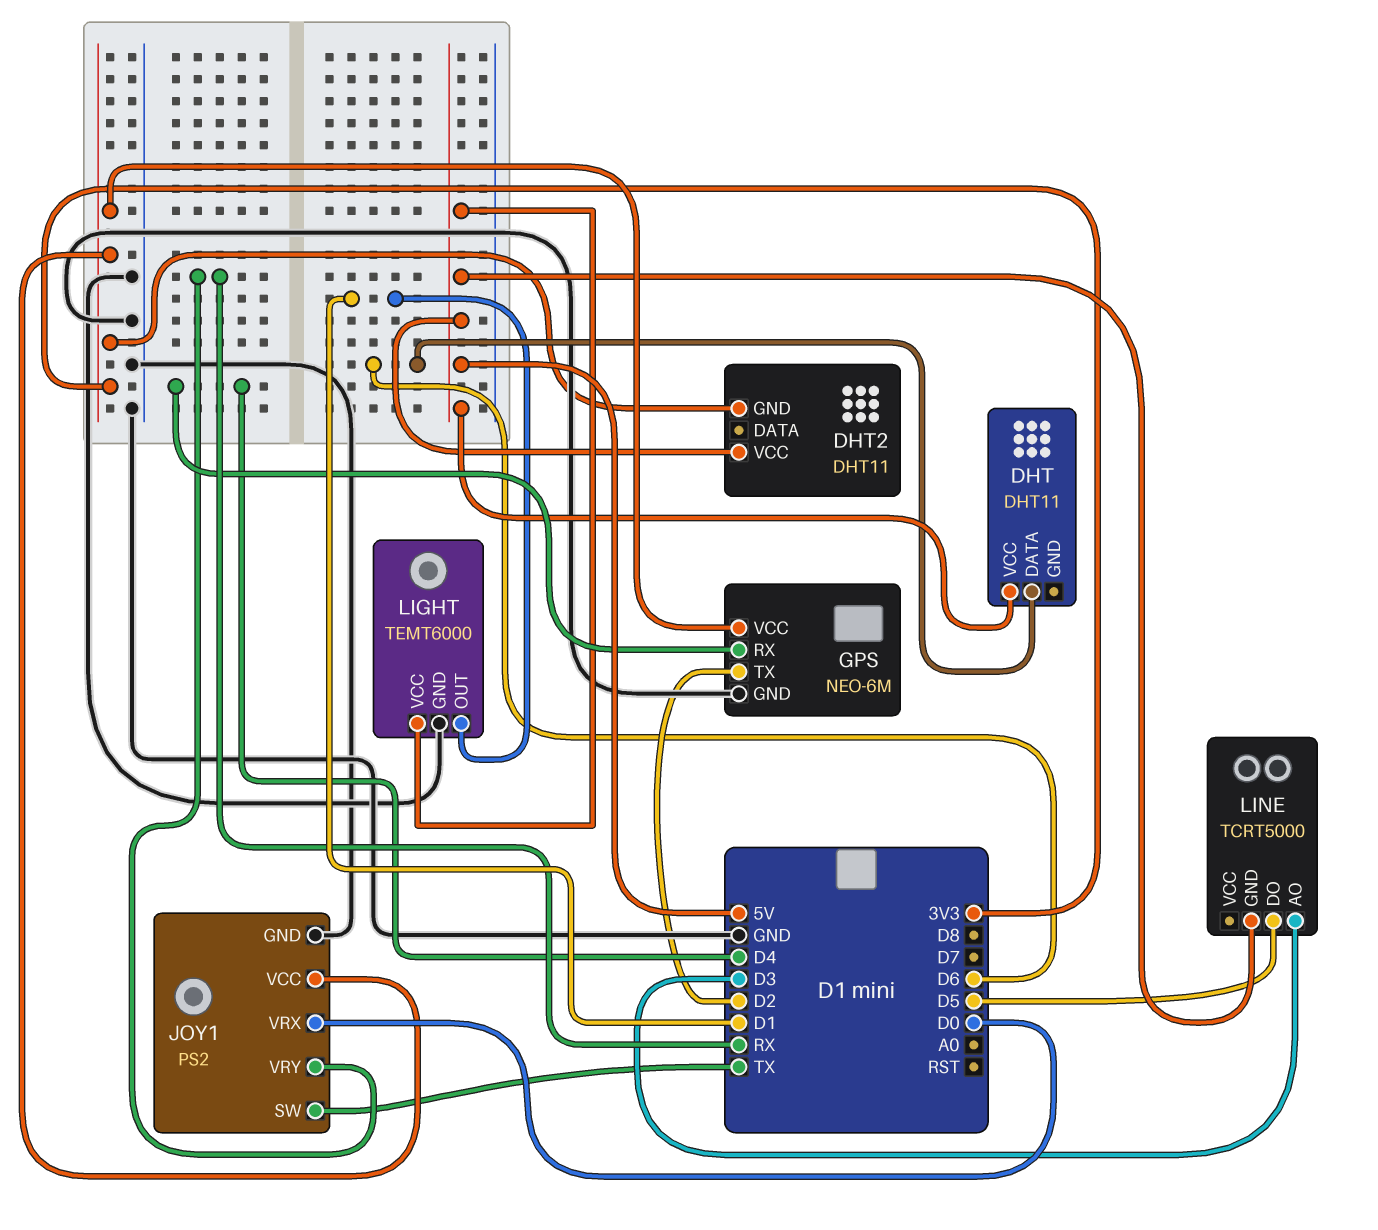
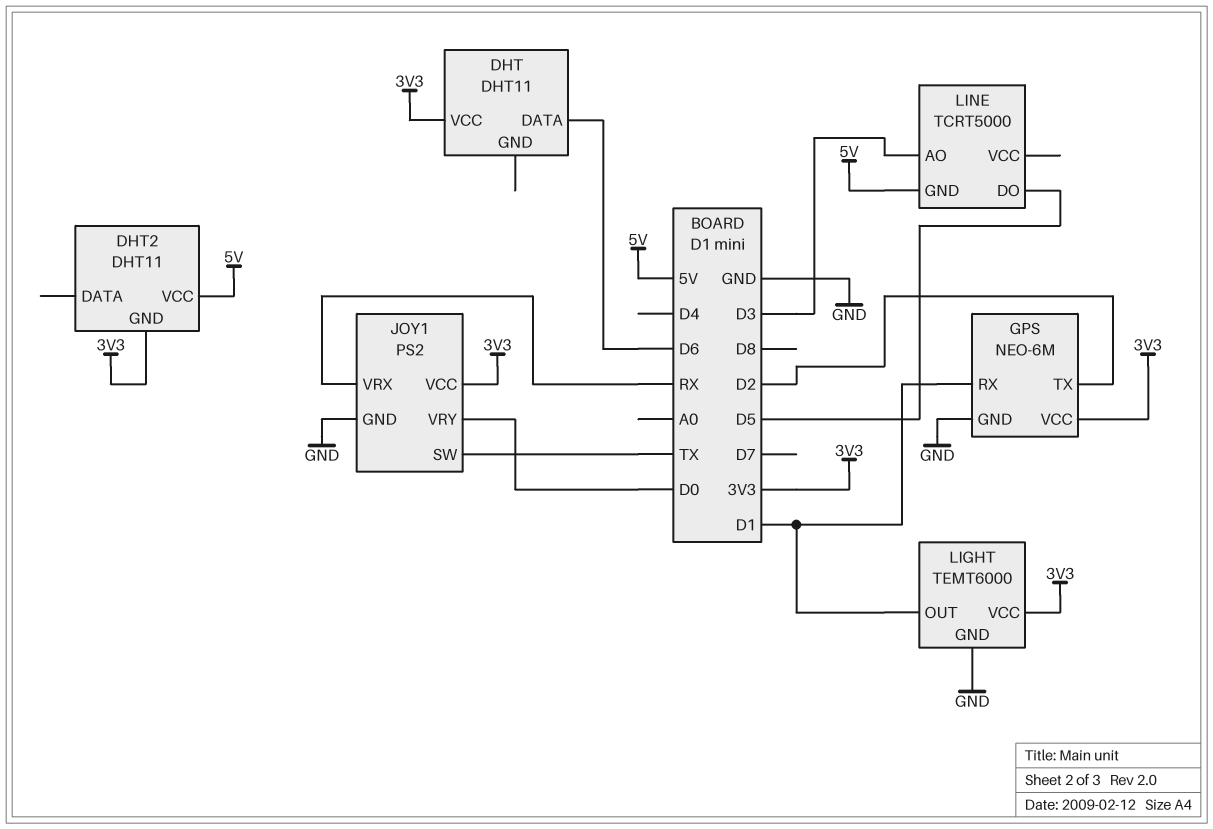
DHT pin VCC: 5V -> 3V3
GPS pin RX: D4 -> D1
JOY1 pin VRX: D0 -> RX
JOY1 pin VRY: RX -> D0
LIGHT pin VCC: 5V -> 3V3

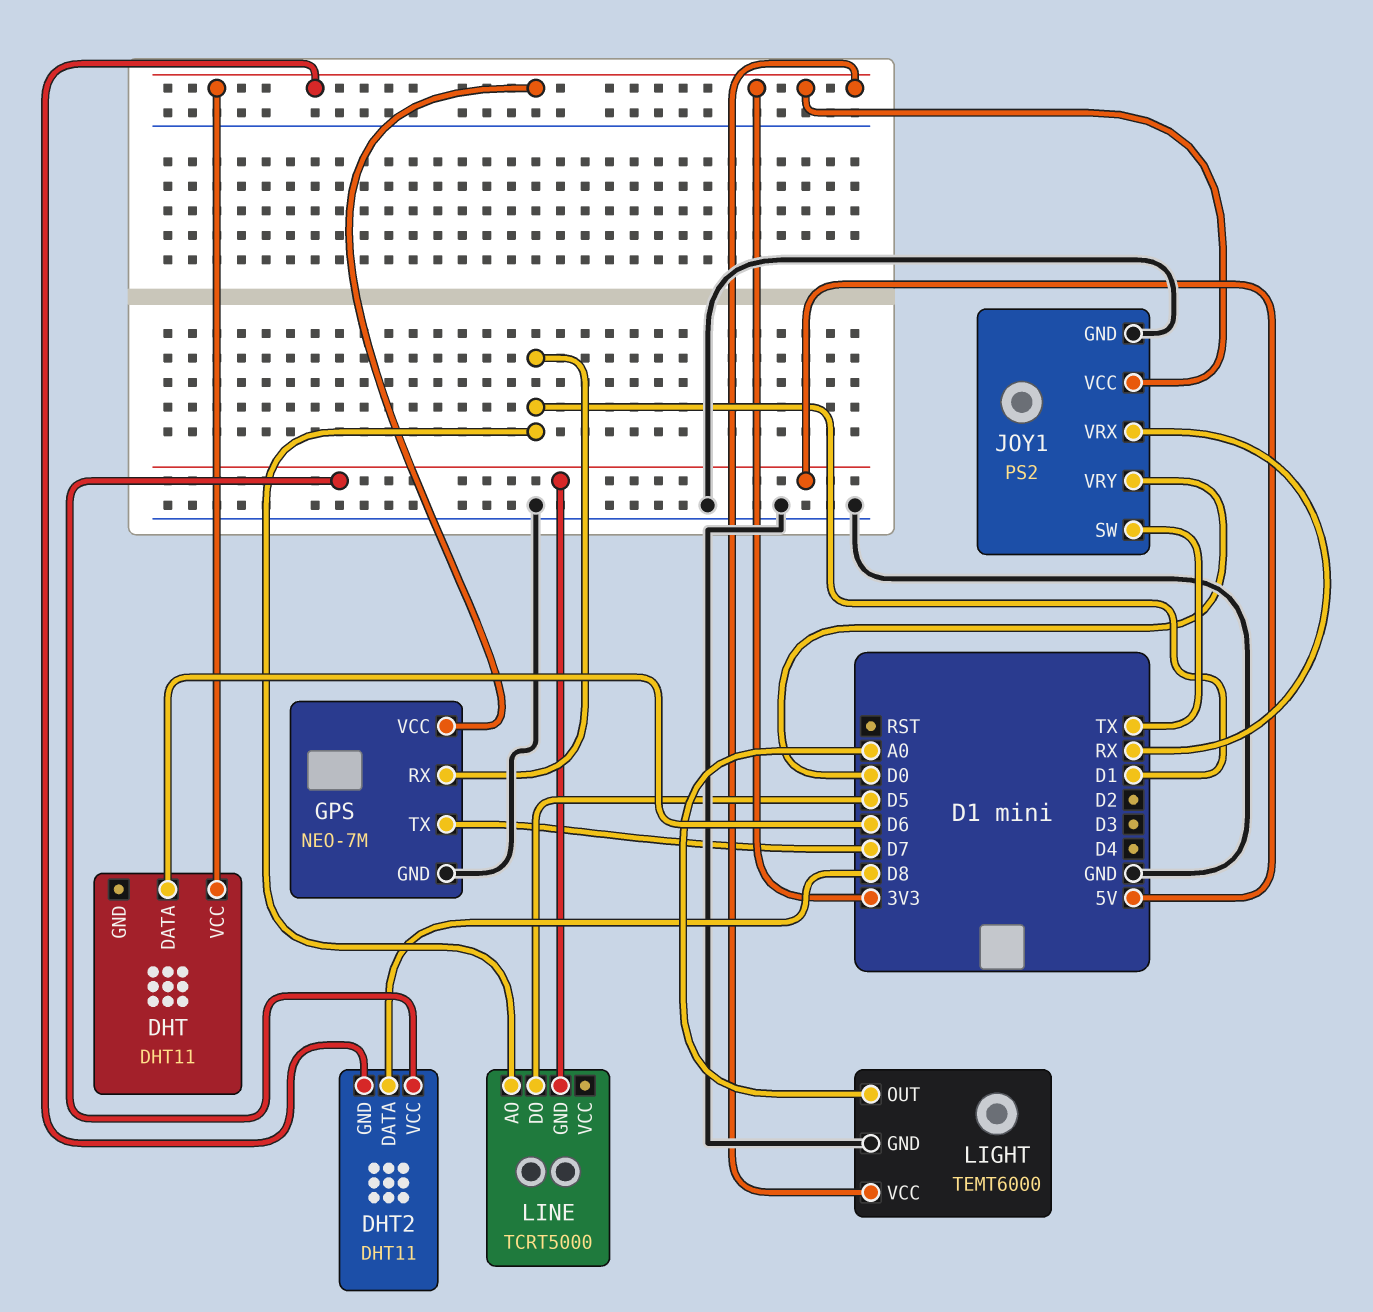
DHT2 pin DATA: none -> D8
GPS: NEO-6M -> NEO-7M
GPS pin TX: D2 -> D7
LIGHT pin OUT: D1 -> A0
LINE pin AO: D3 -> D1

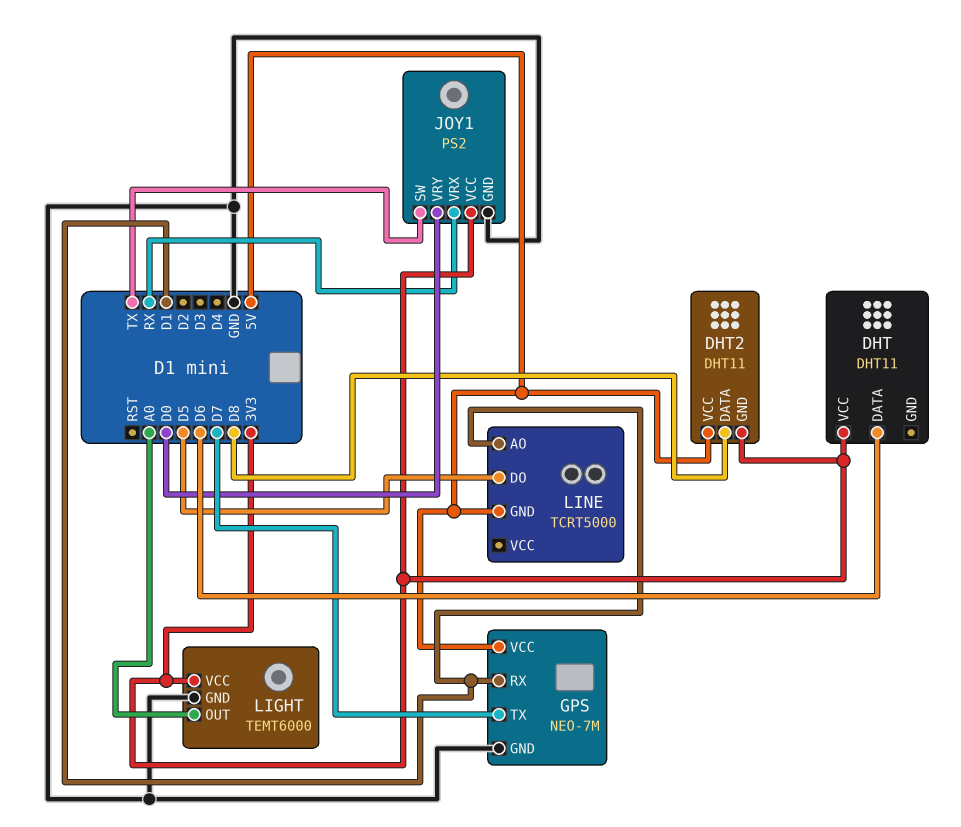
GPS pin VCC: 3V3 -> 5V

